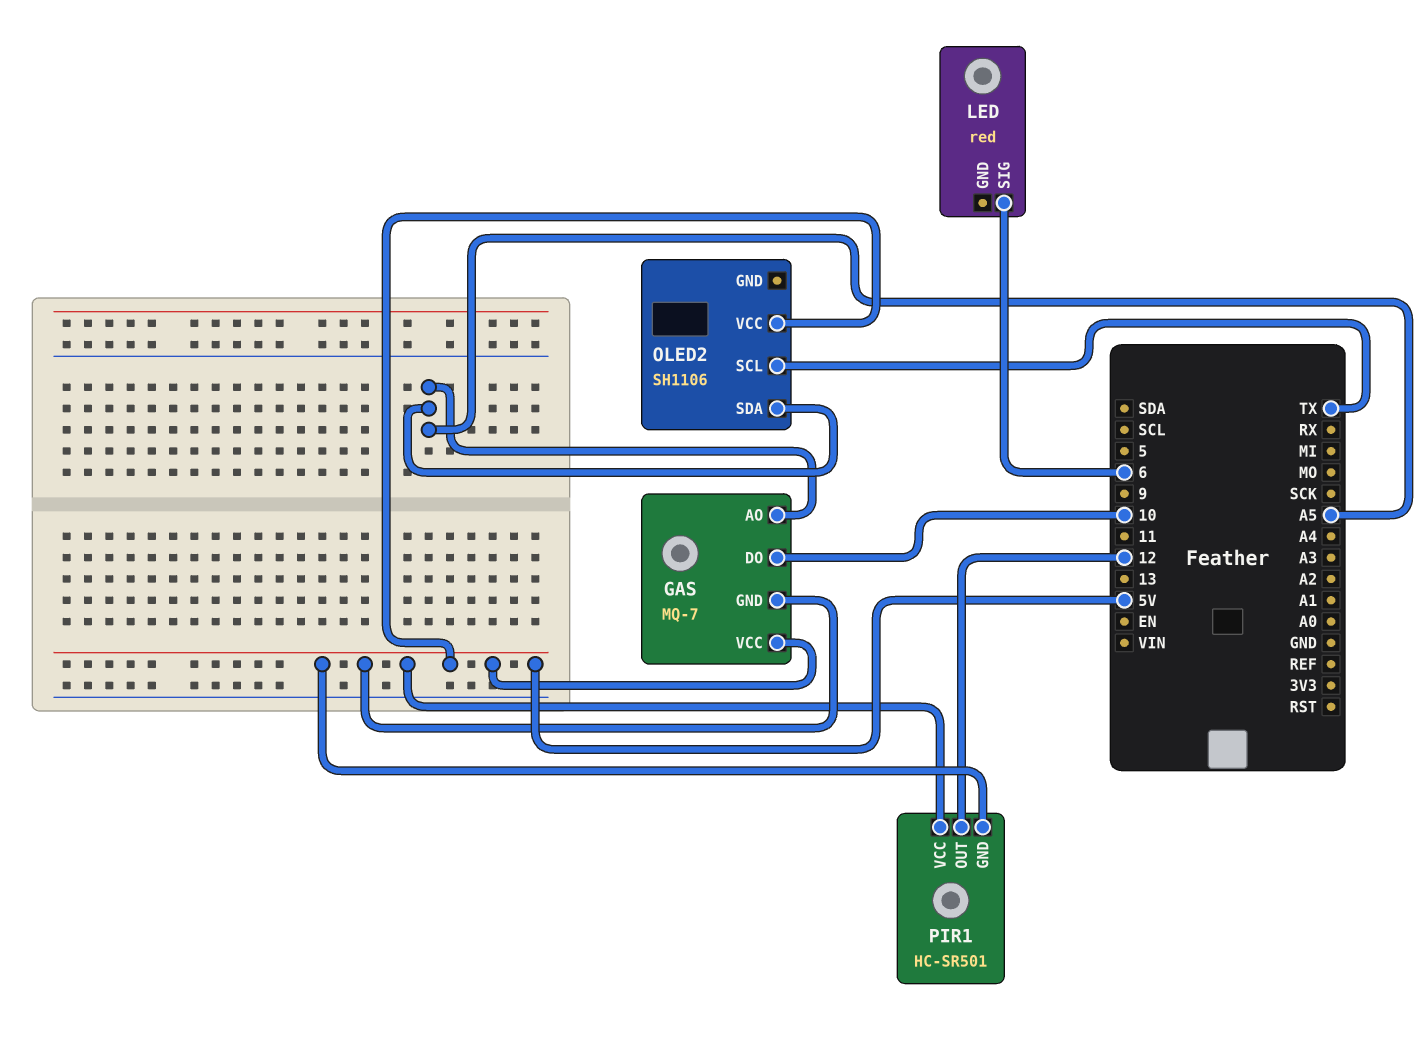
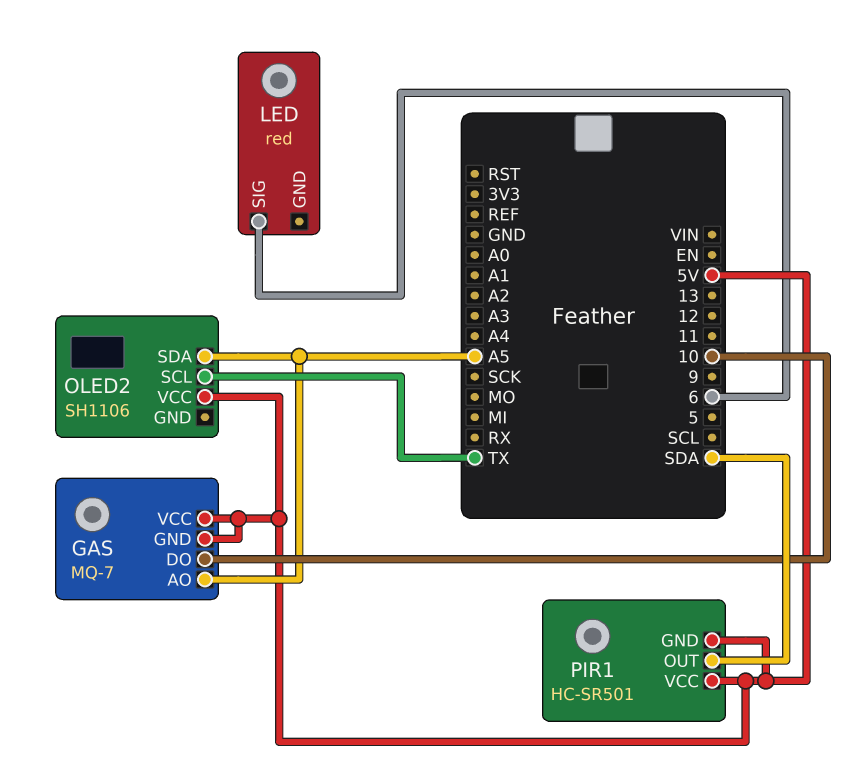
PIR1 pin OUT: 12 -> SDA

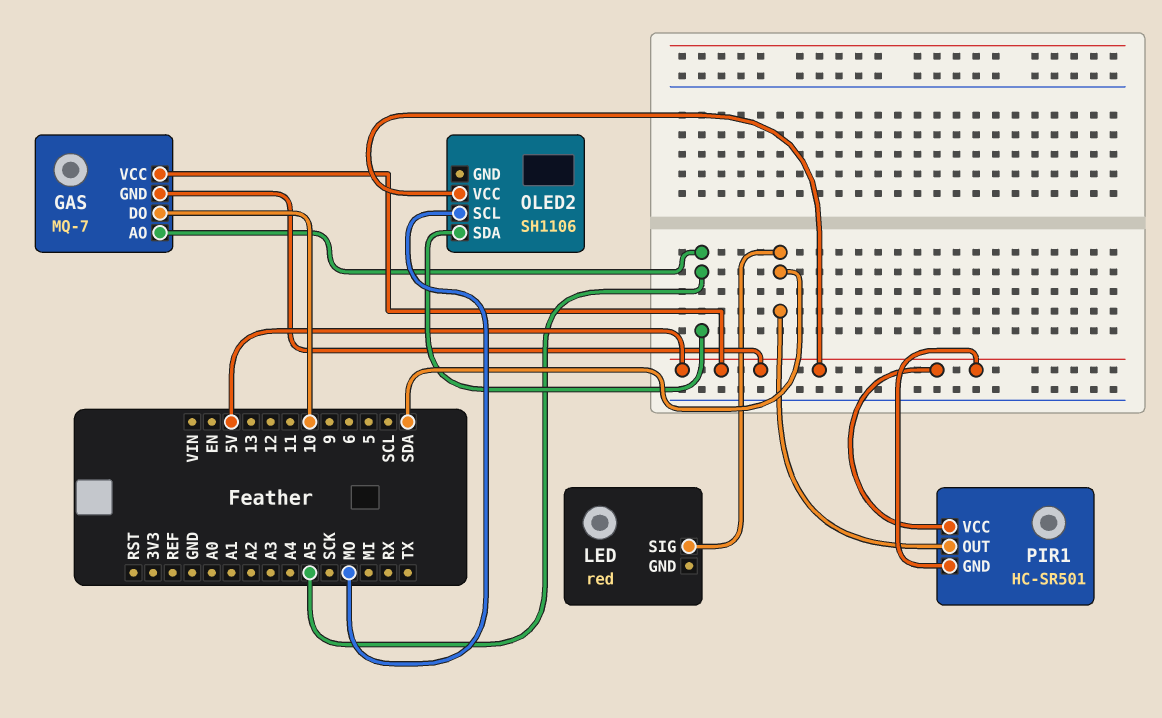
LED pin SIG: 6 -> SDA
OLED2 pin SCL: TX -> MO

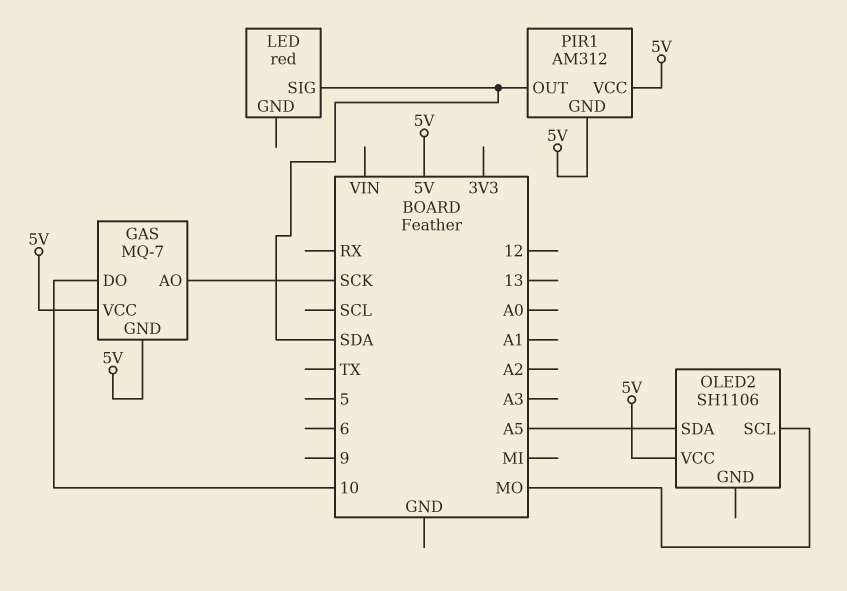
GAS pin AO: A5 -> SCK
PIR1: HC-SR501 -> AM312

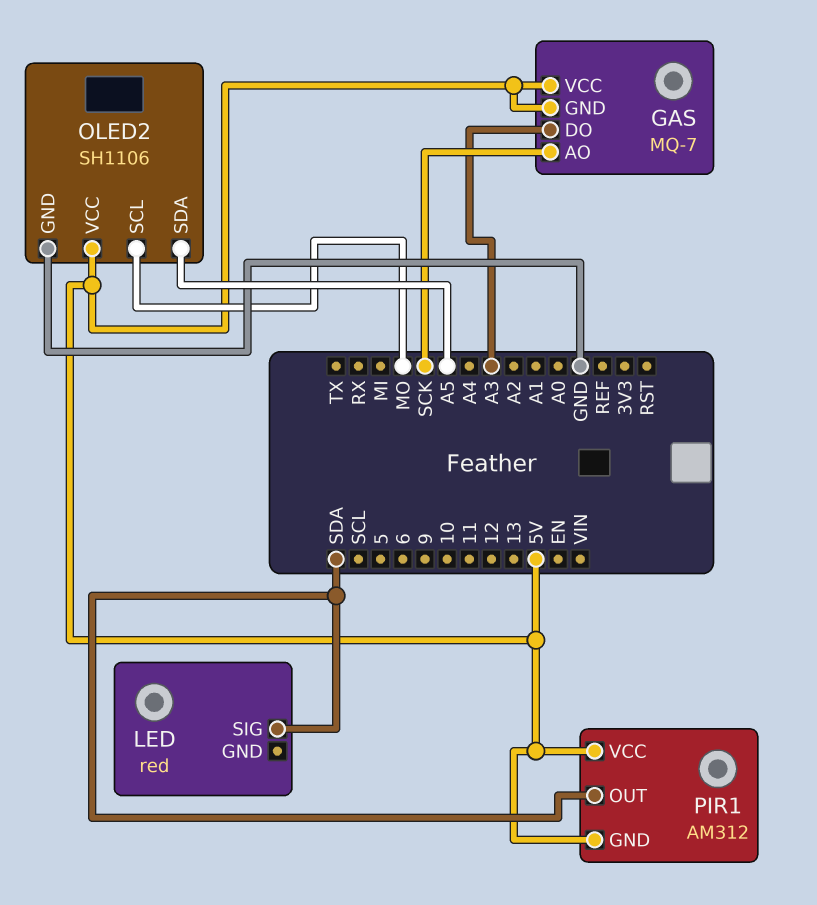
GAS pin DO: 10 -> A3
OLED2 pin GND: none -> GND

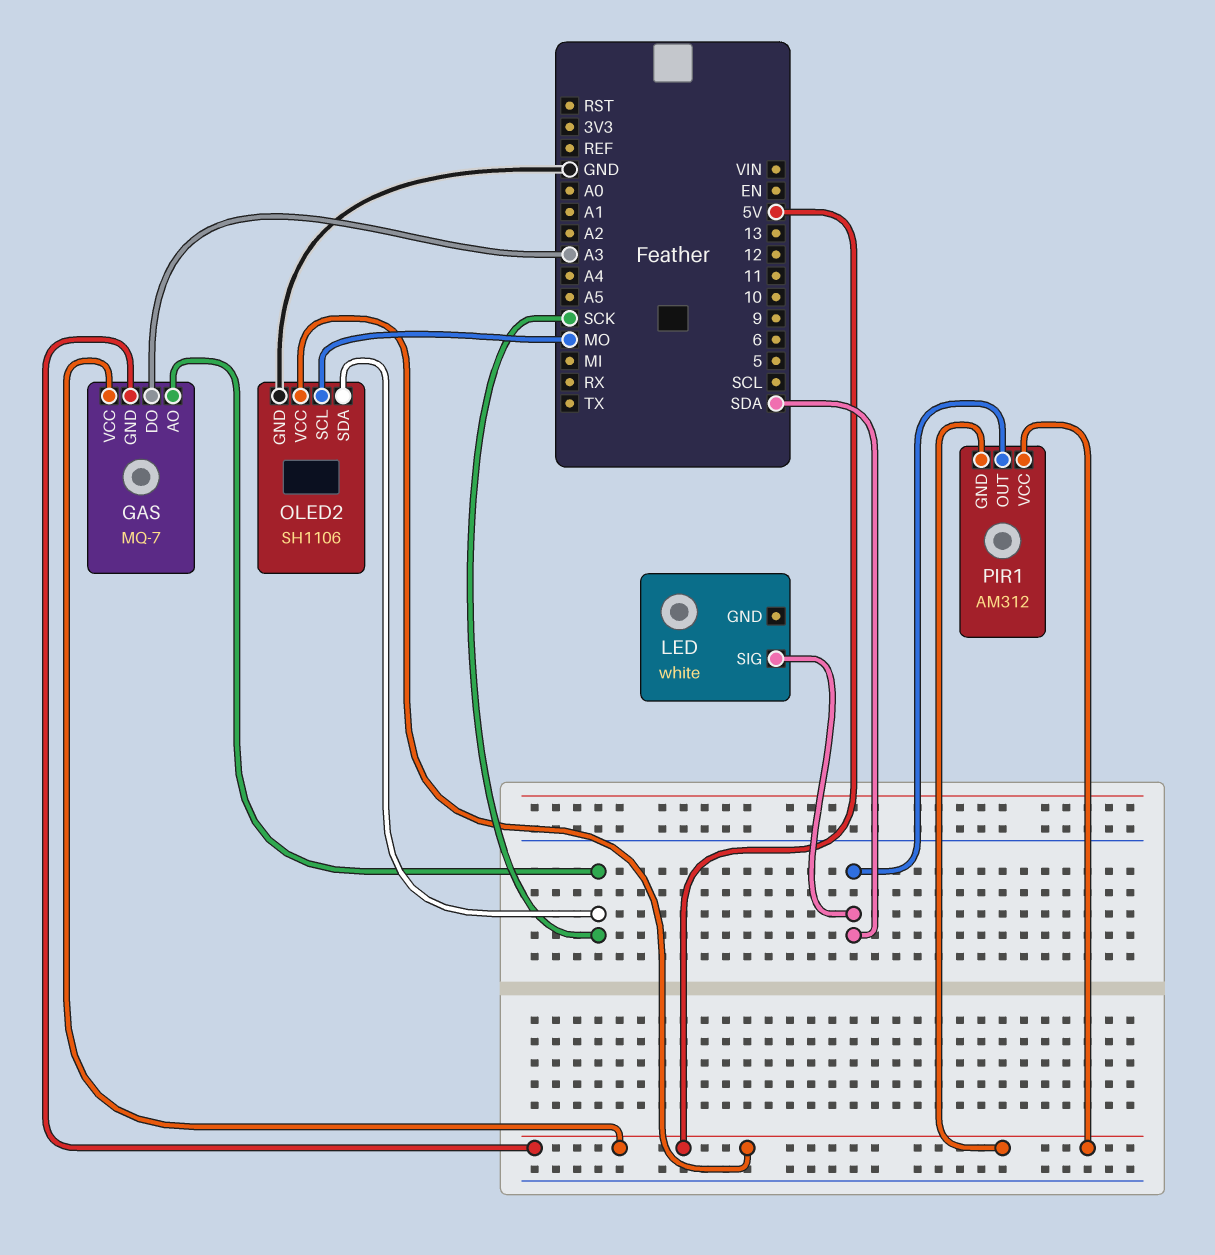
LED: red -> white
OLED2 pin SDA: A5 -> SCK

